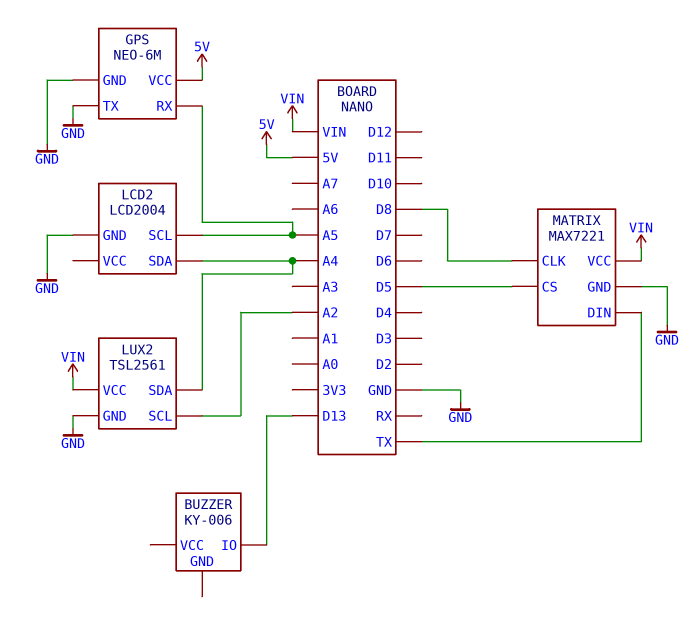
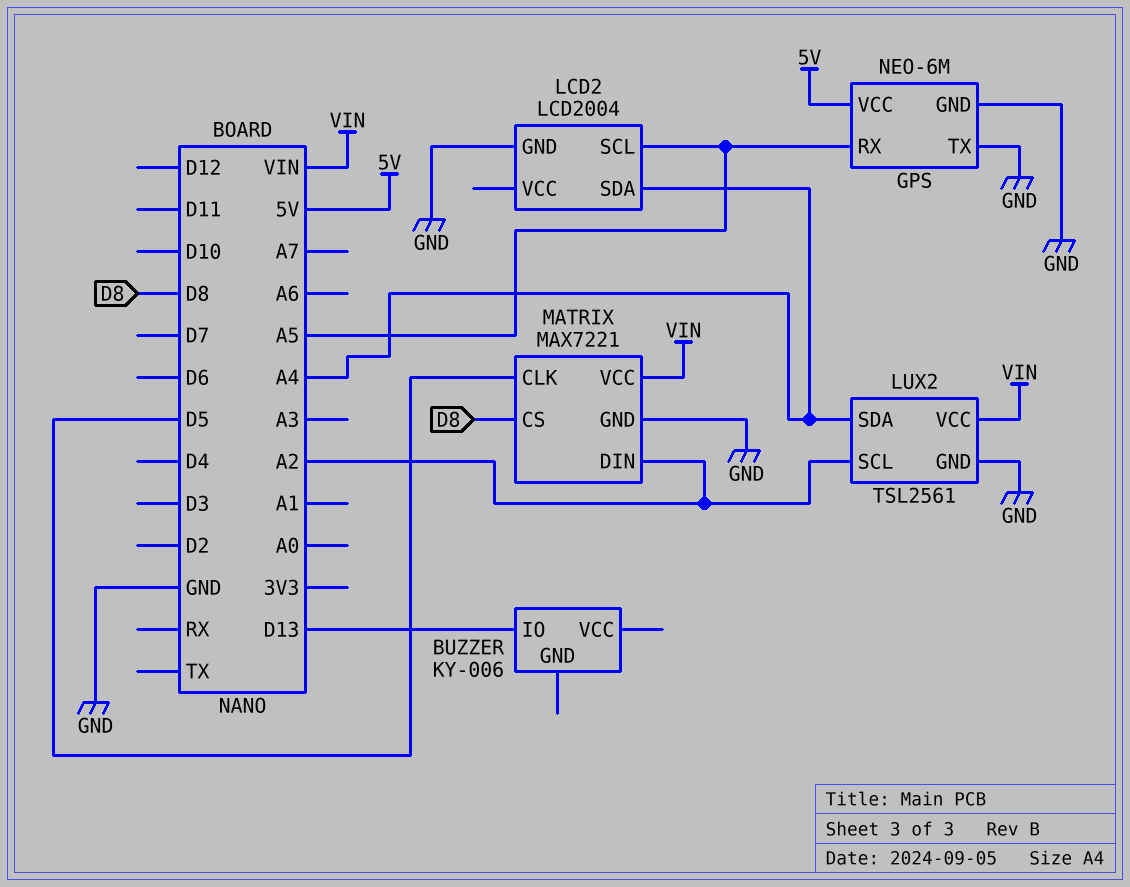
MATRIX pin CLK: D8 -> D5
MATRIX pin CS: D5 -> D8
MATRIX pin DIN: TX -> A2

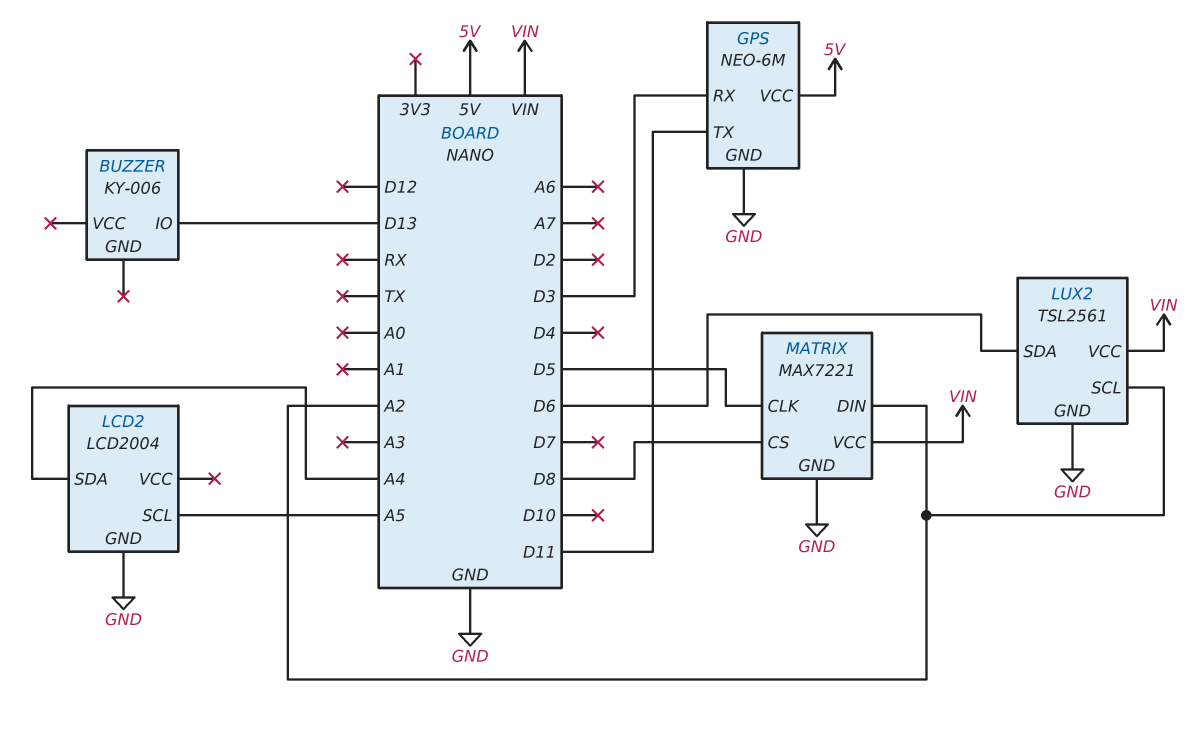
GPS pin RX: A5 -> D3
GPS pin TX: GND -> D11
LUX2 pin SDA: A4 -> D6

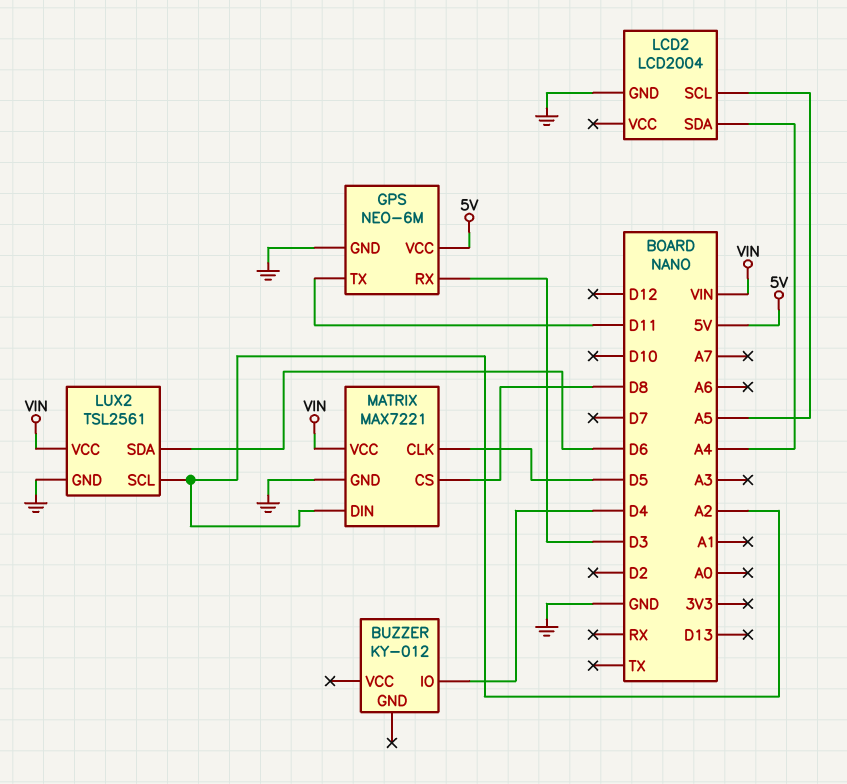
BUZZER: KY-006 -> KY-012
BUZZER pin IO: D13 -> D4

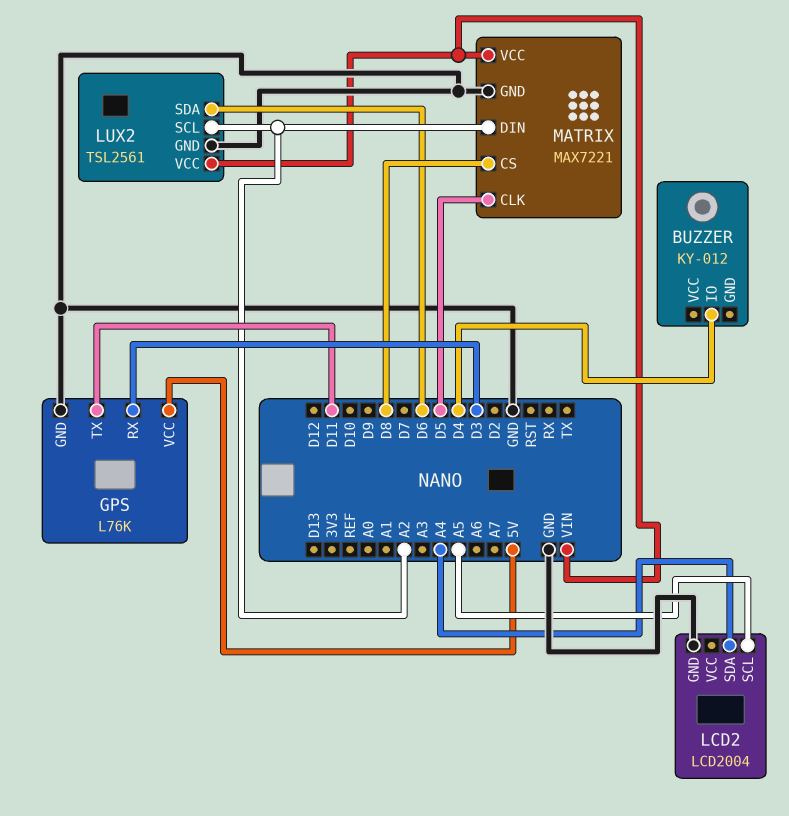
GPS: NEO-6M -> L76K

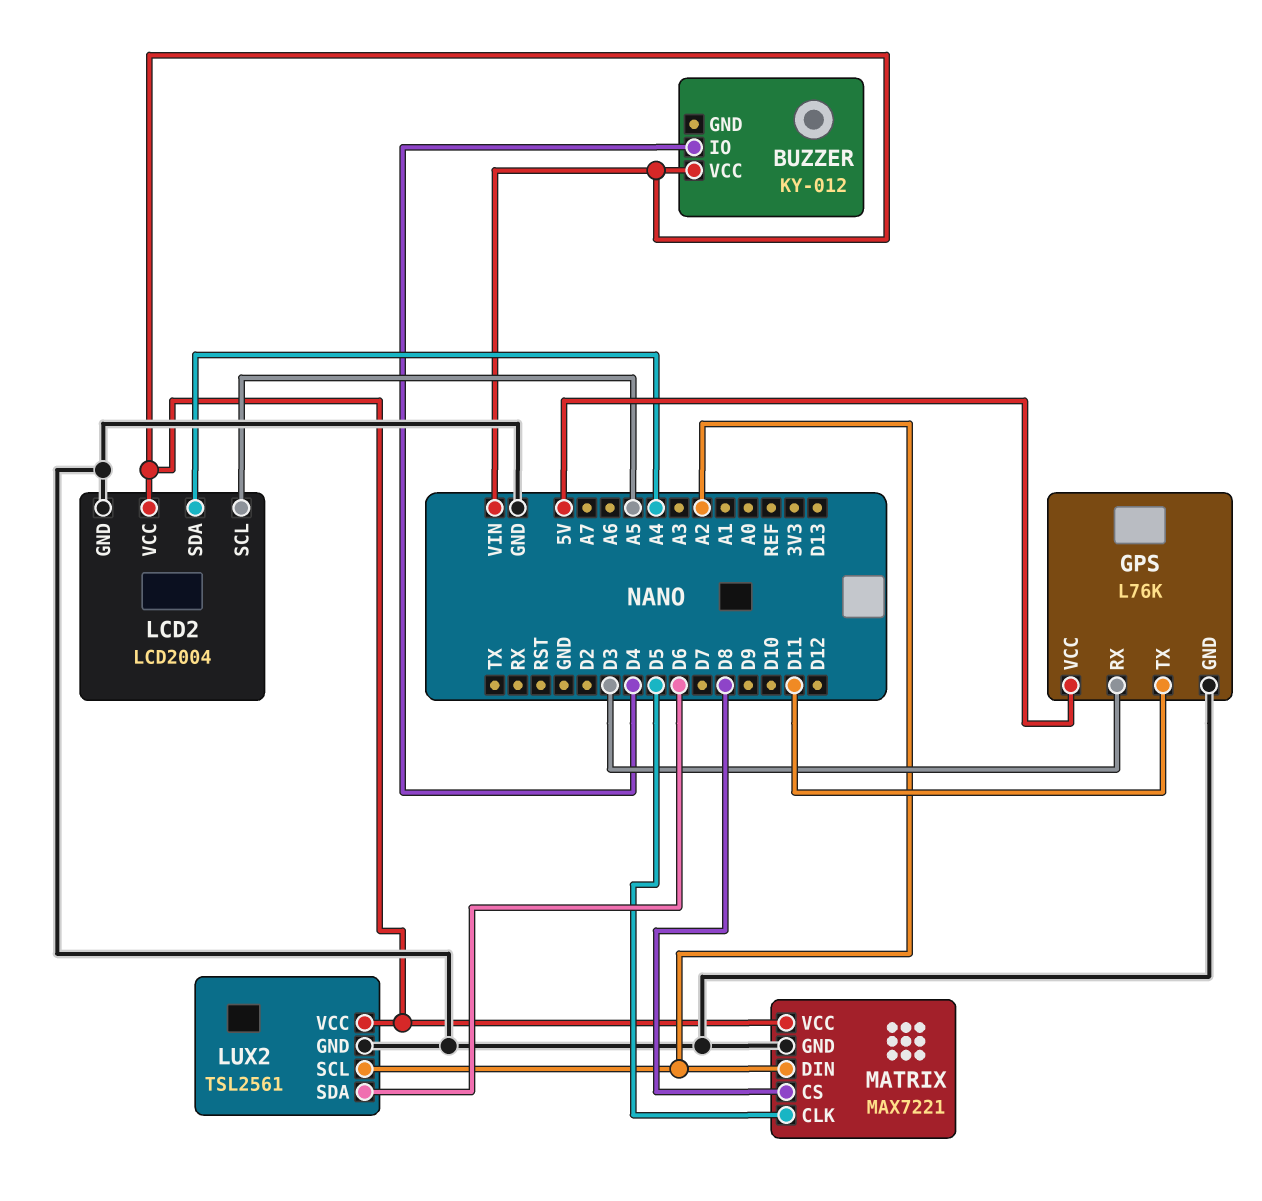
BUZZER pin VCC: none -> VIN
LCD2 pin VCC: none -> VIN

